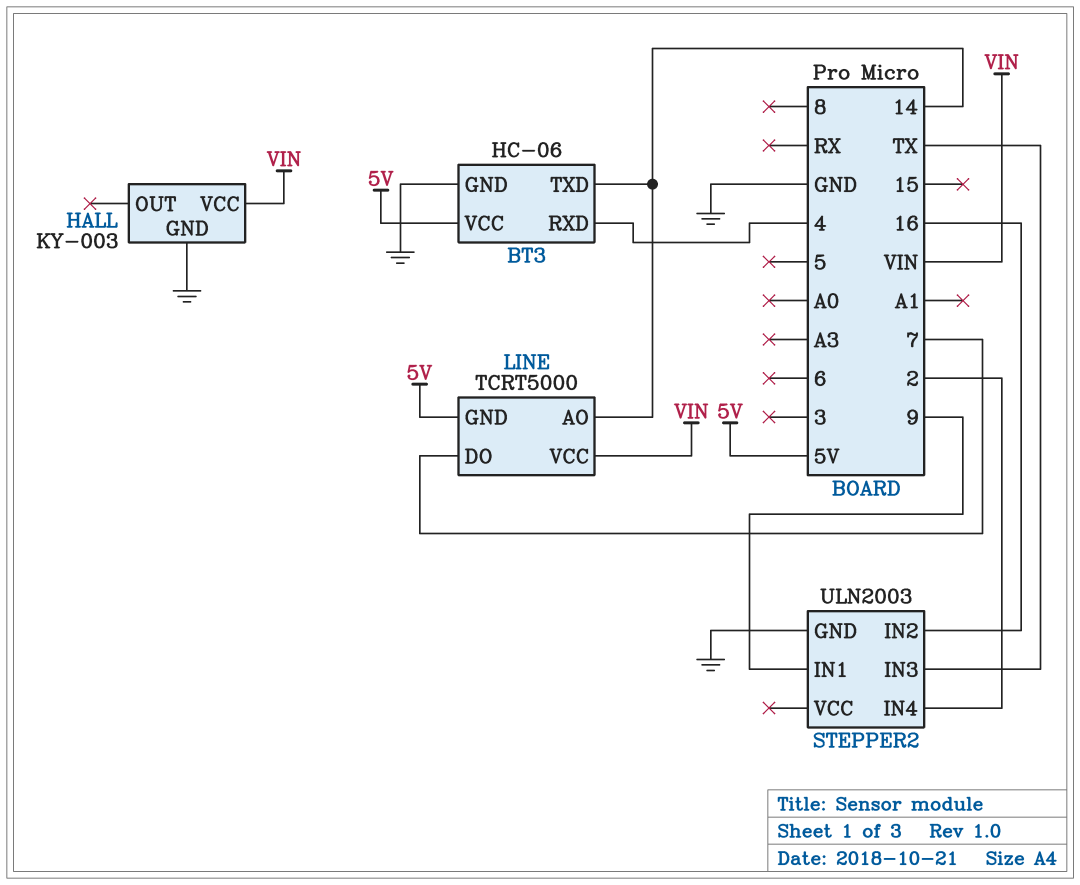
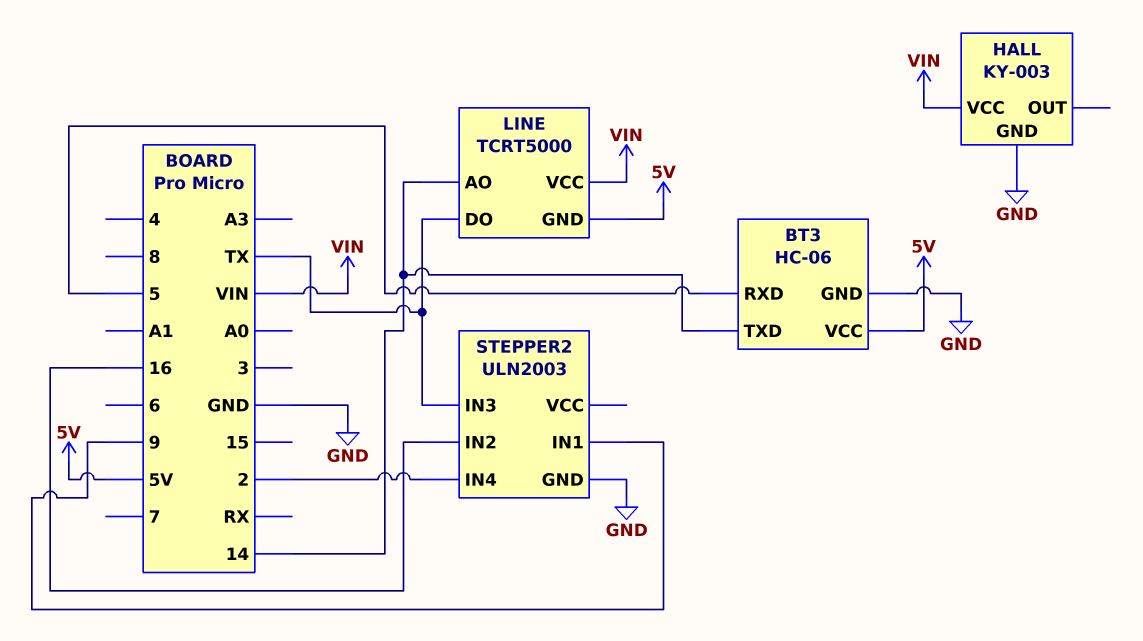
BT3 pin RXD: 4 -> 5
LINE pin DO: 7 -> TX

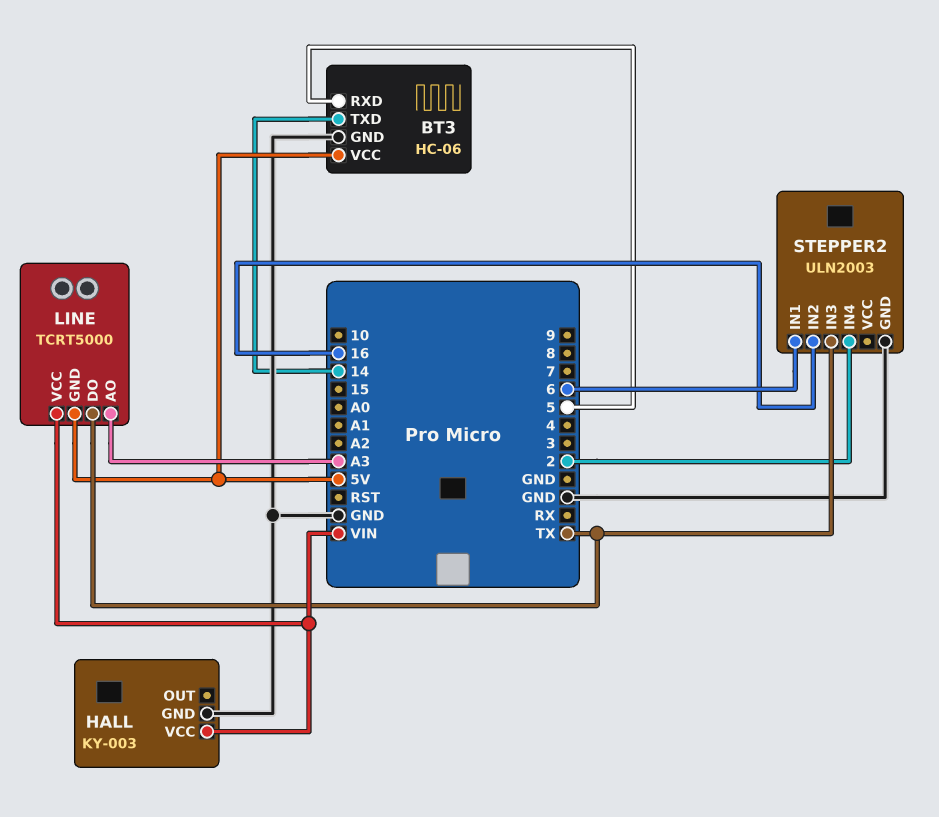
LINE pin AO: 14 -> A3
STEPPER2 pin IN1: 9 -> 6

